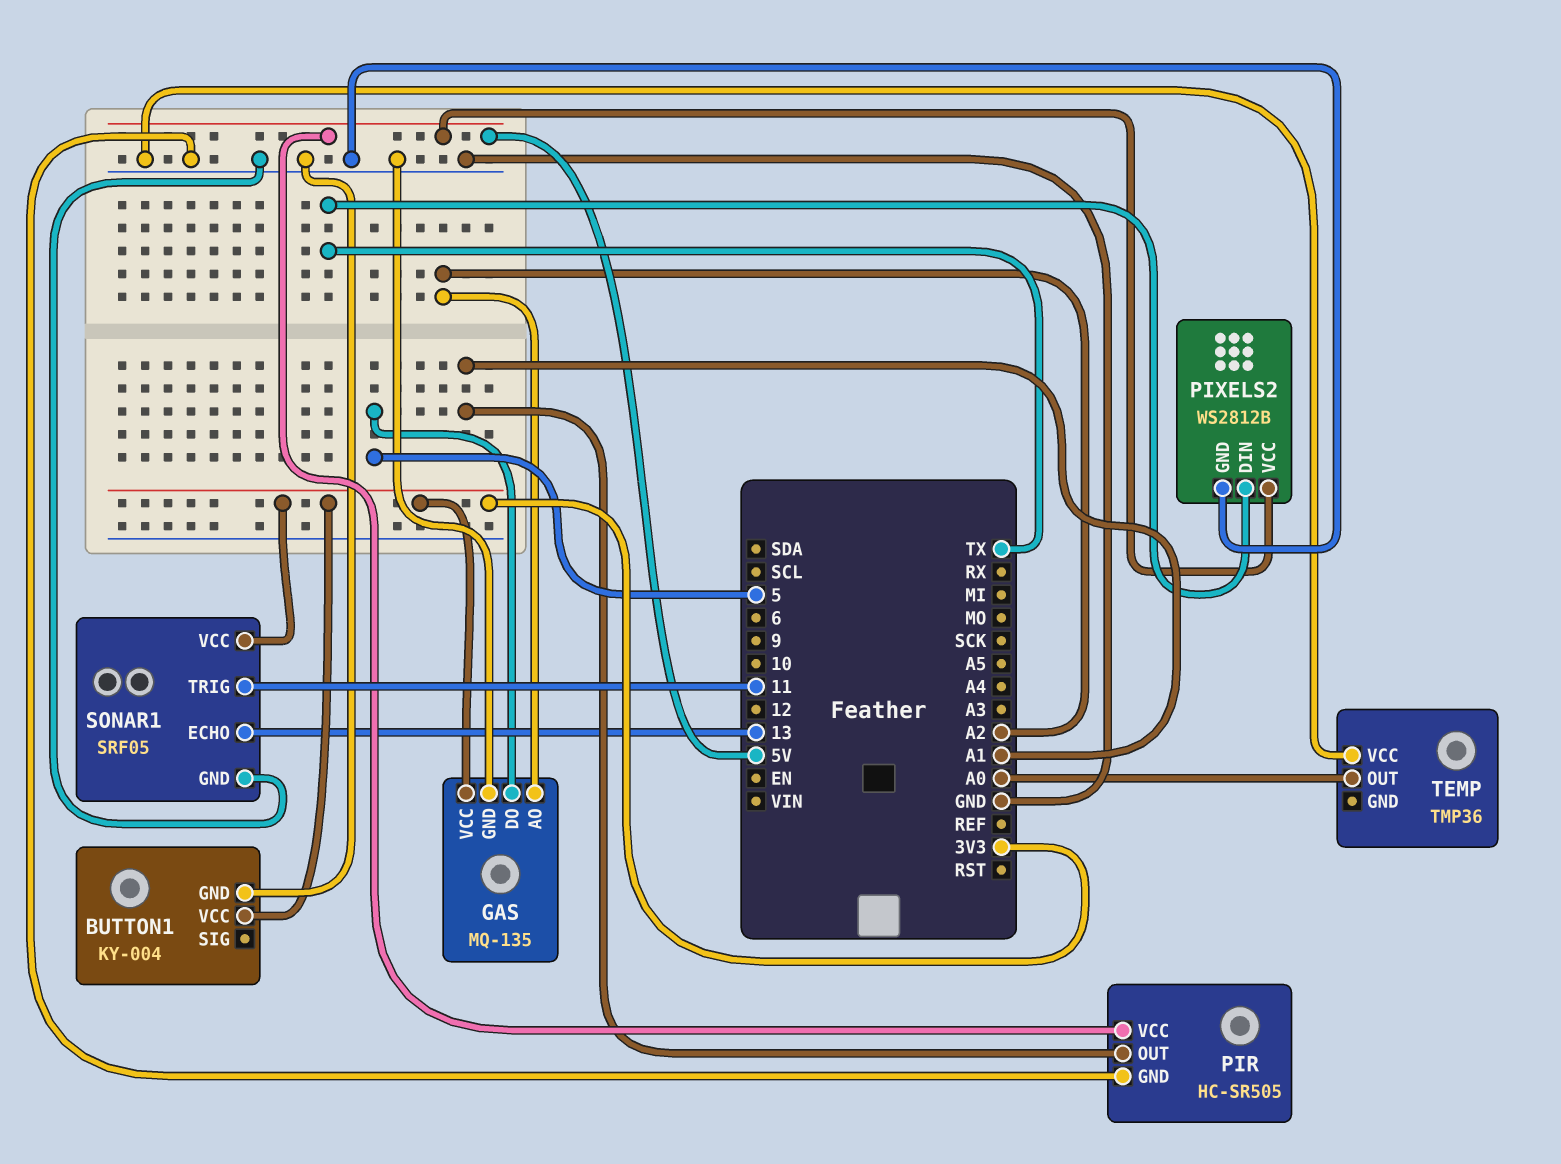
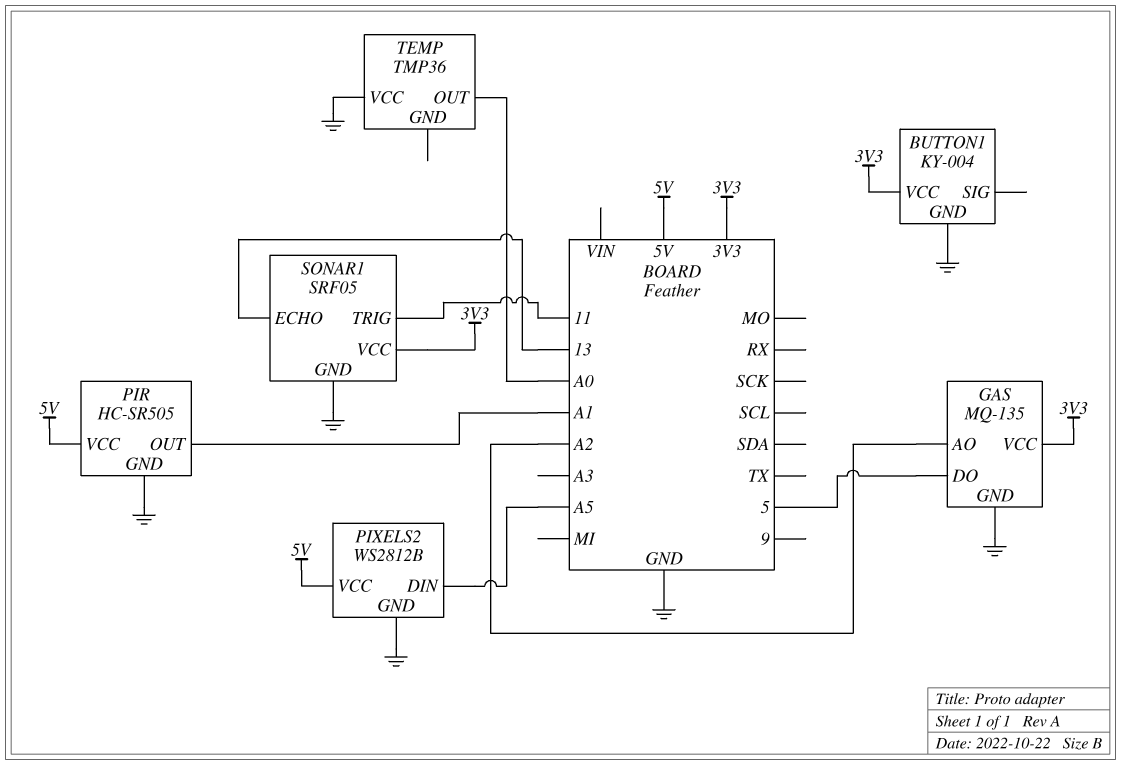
PIXELS2 pin DIN: TX -> A5

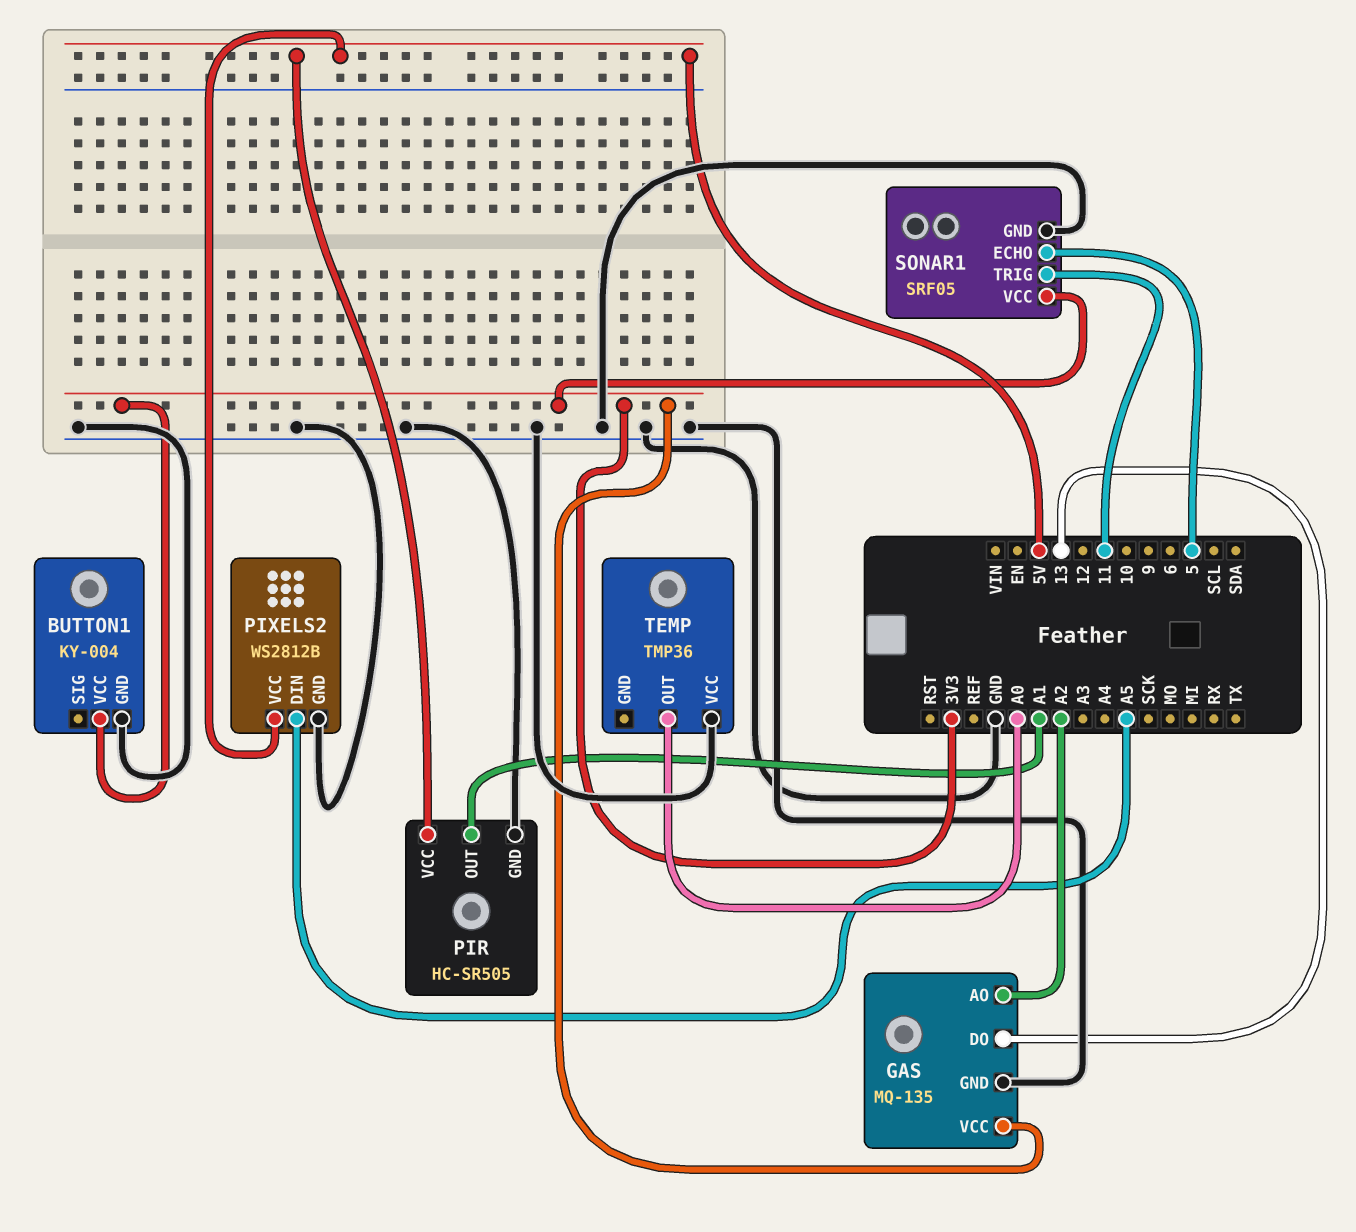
GAS pin DO: 5 -> 13
SONAR1 pin ECHO: 13 -> 5

